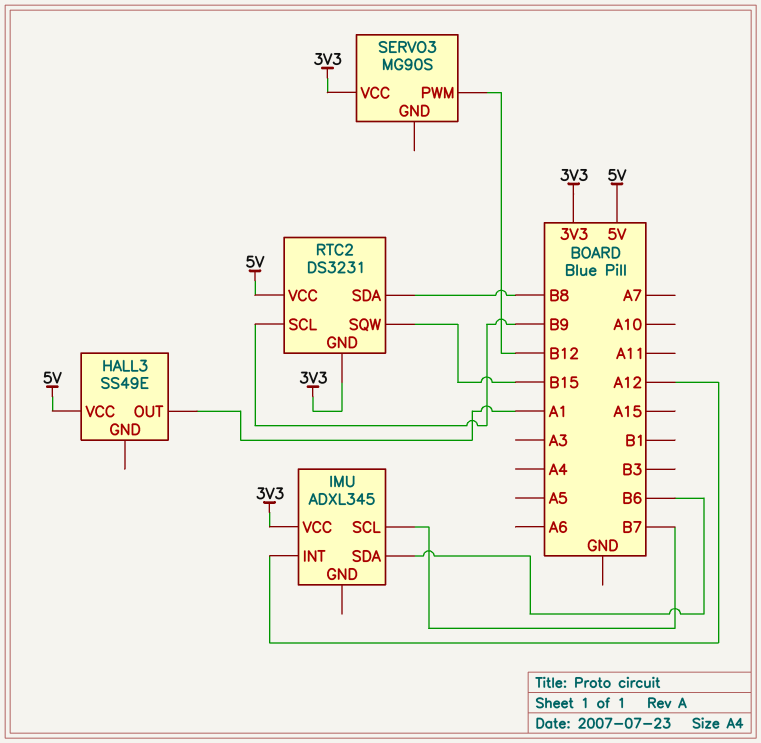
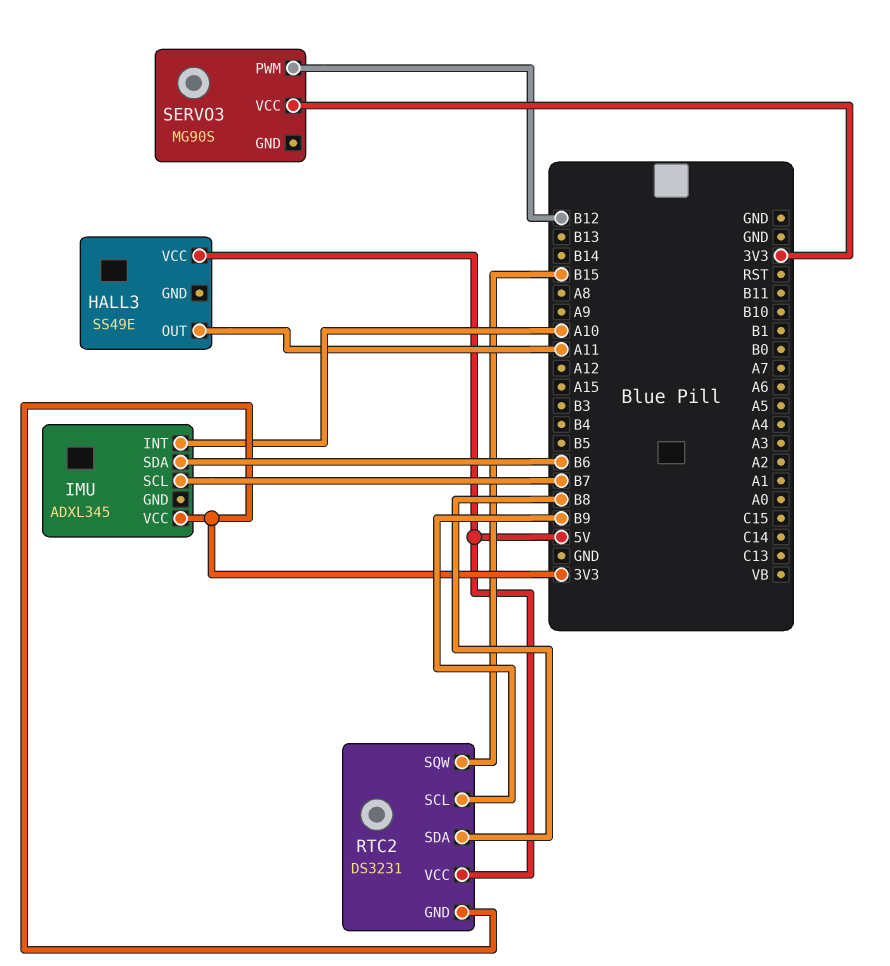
HALL3 pin OUT: A1 -> A11
IMU pin INT: A12 -> A10

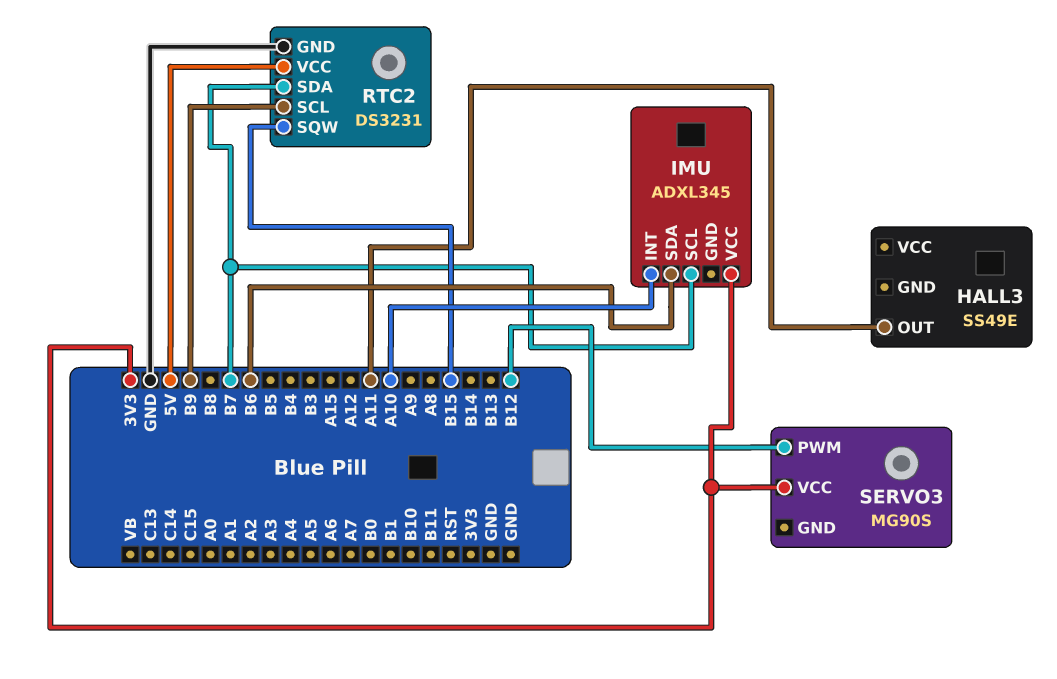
HALL3 pin VCC: 5V -> none
RTC2 pin GND: 3V3 -> GND
RTC2 pin SDA: B8 -> B7

